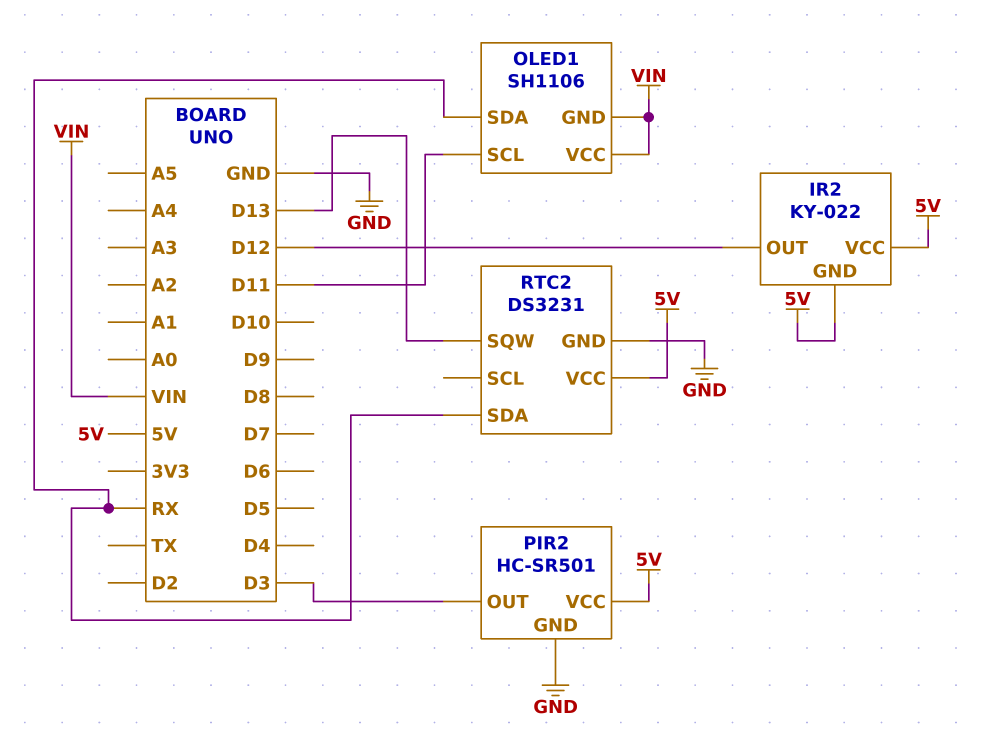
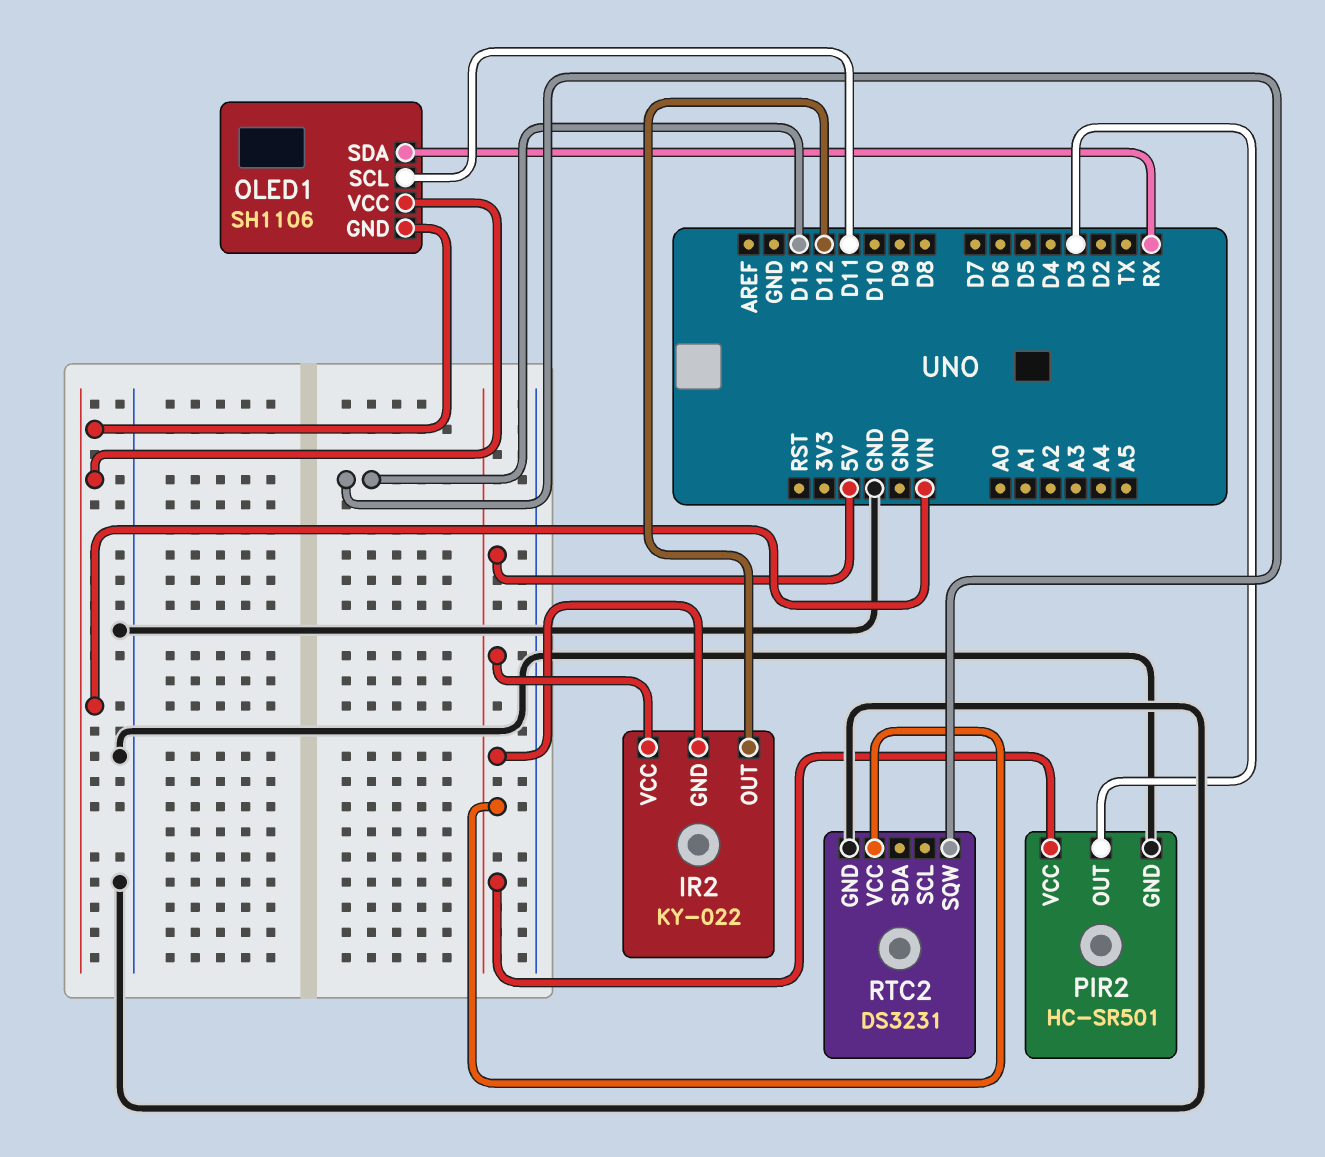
RTC2 pin SDA: RX -> none

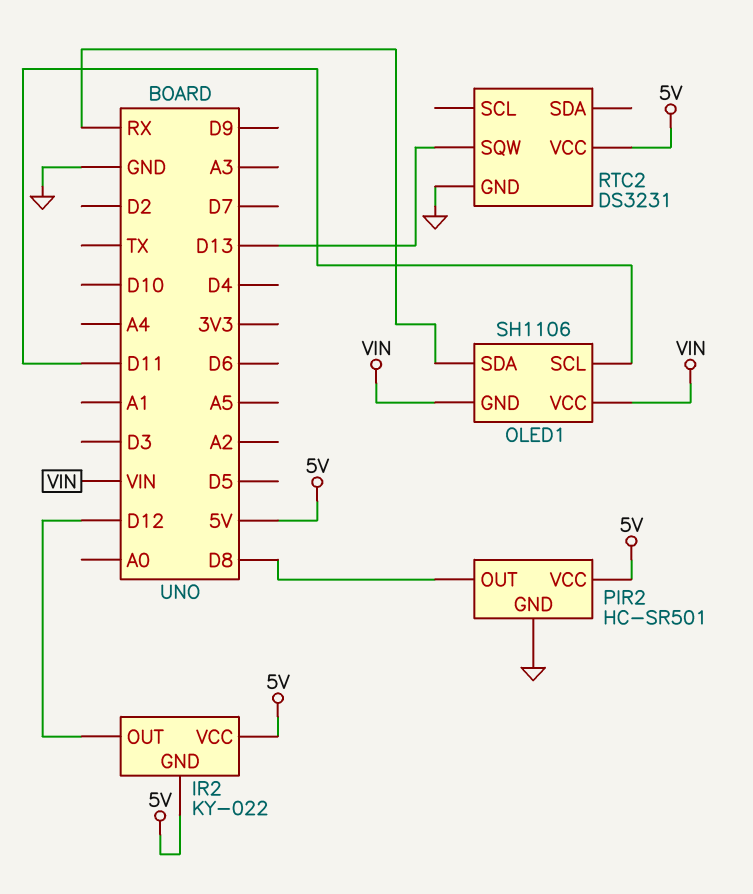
PIR2 pin OUT: D3 -> D8

